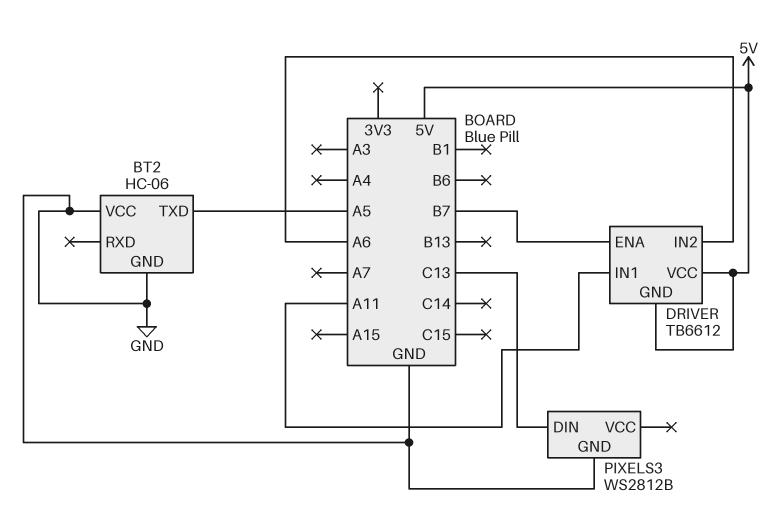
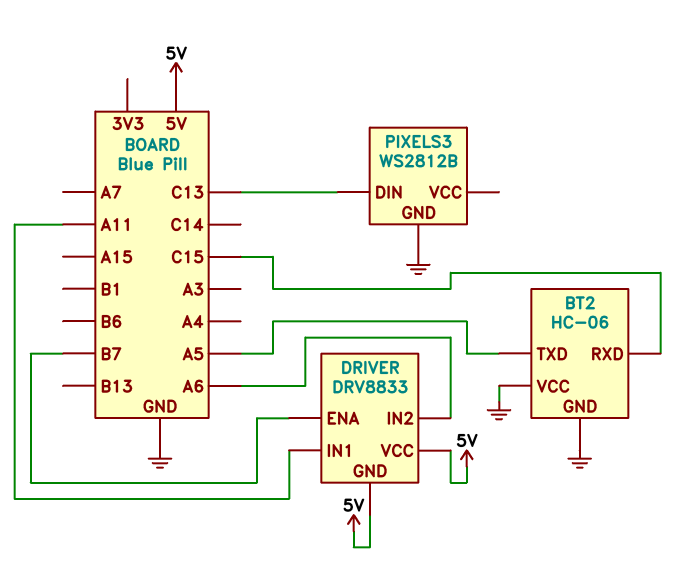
BT2 pin RXD: none -> C15
DRIVER: TB6612 -> DRV8833

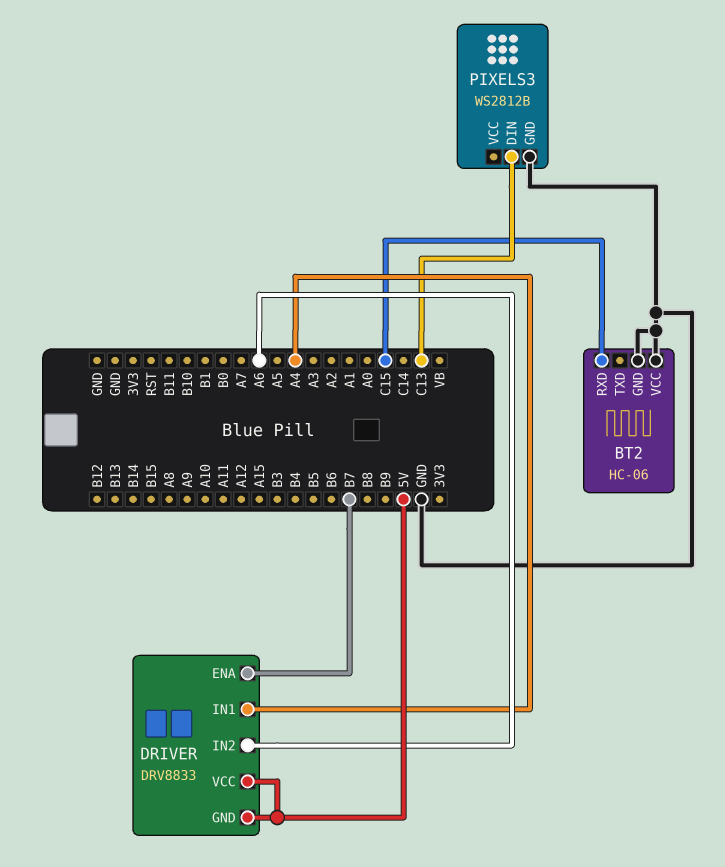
BT2 pin TXD: A5 -> none
DRIVER pin IN1: A11 -> A4

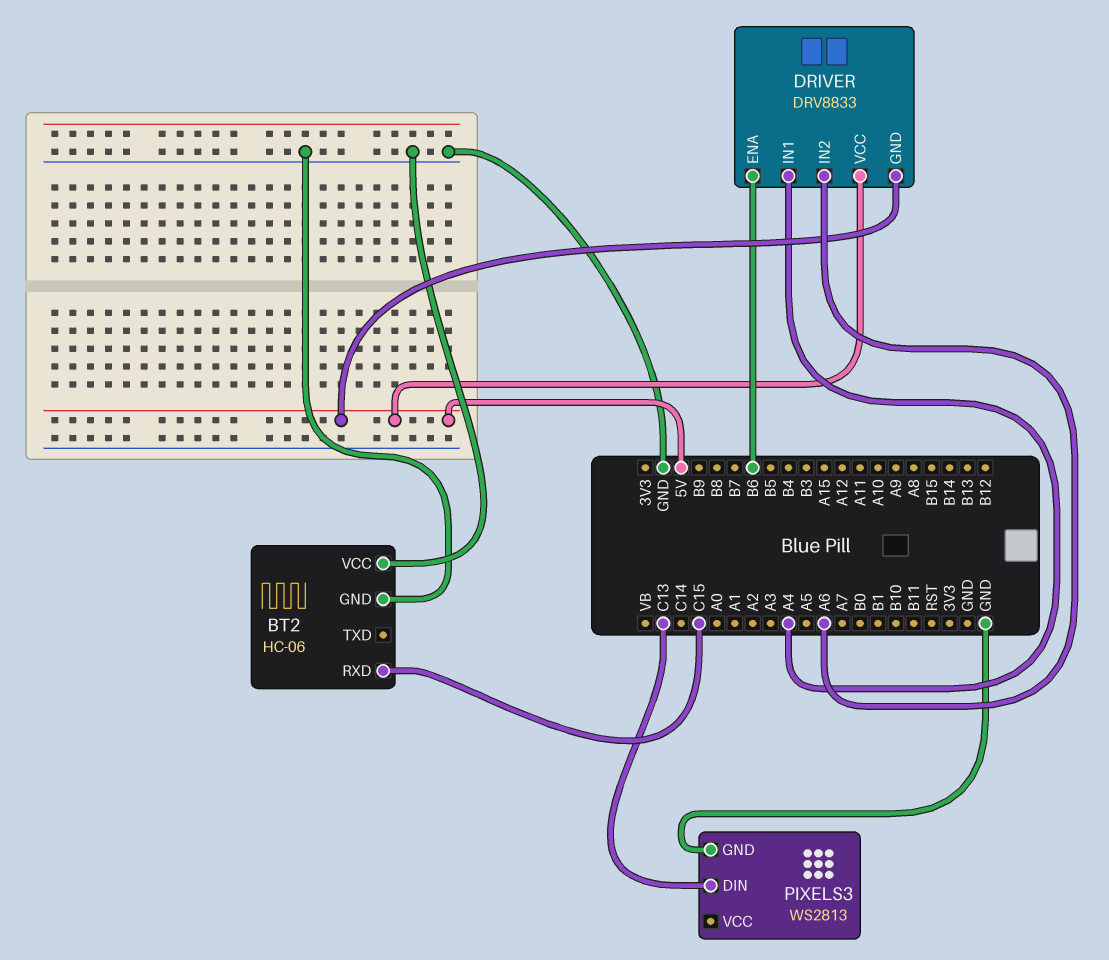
DRIVER pin ENA: B7 -> B6
PIXELS3: WS2812B -> WS2813

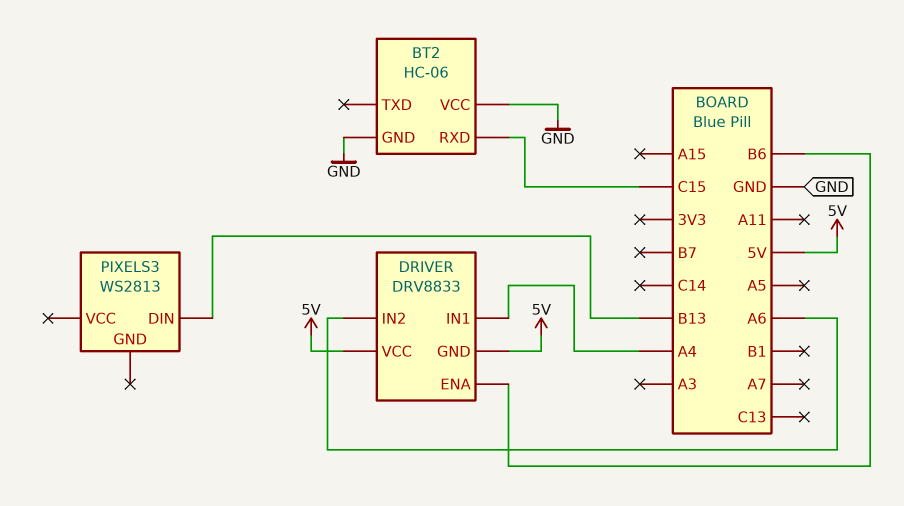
PIXELS3 pin DIN: C13 -> B13
PIXELS3 pin GND: GND -> none

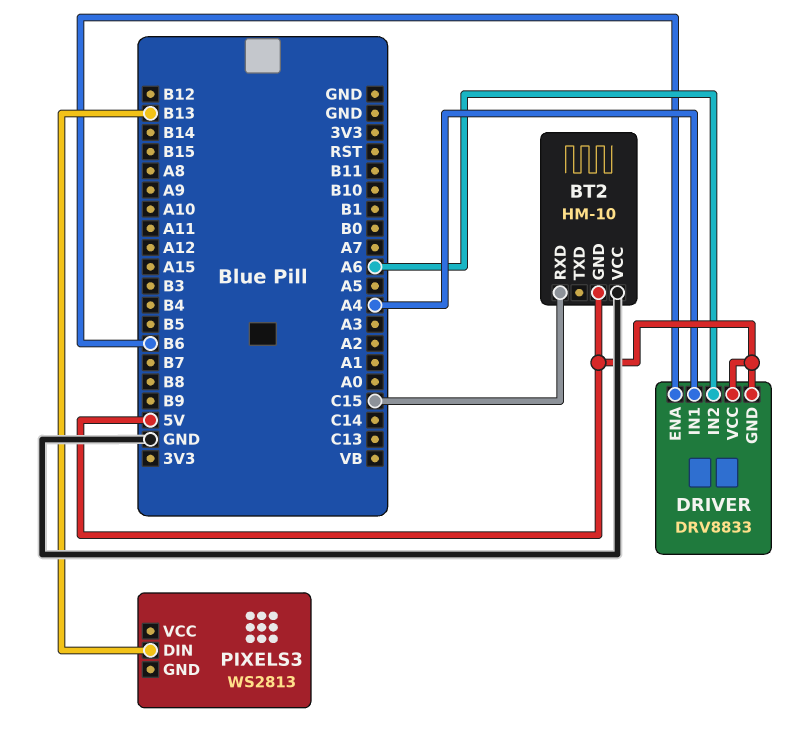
BT2: HC-06 -> HM-10
BT2 pin GND: GND -> 5V

